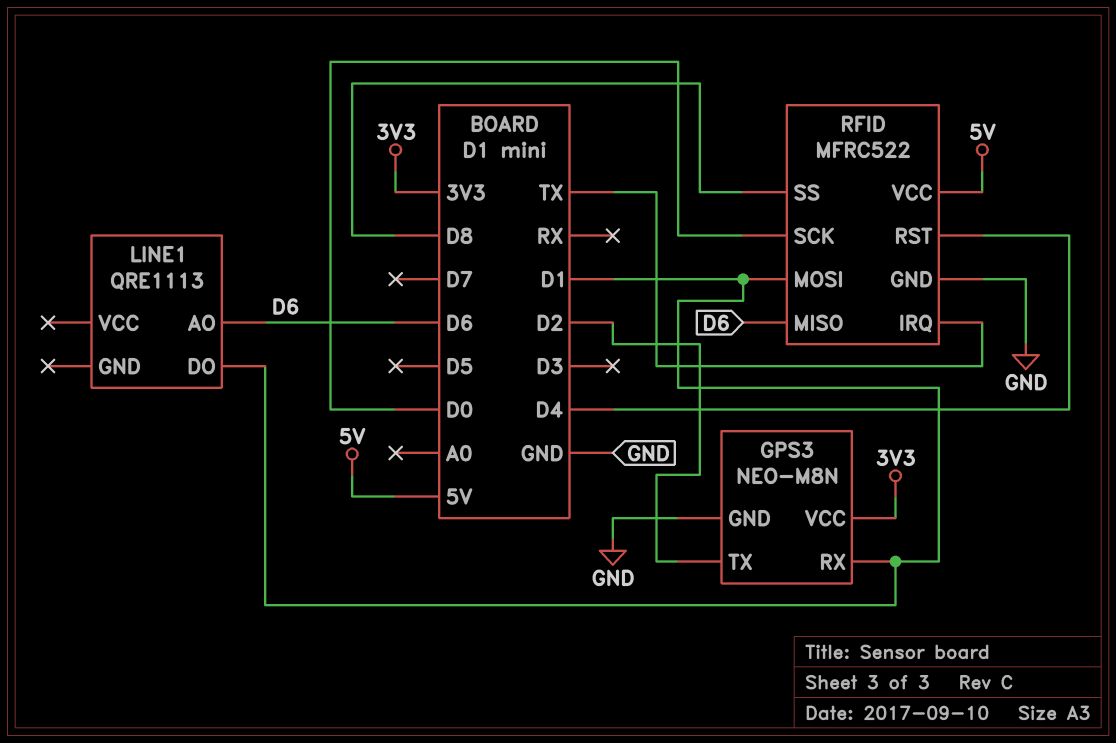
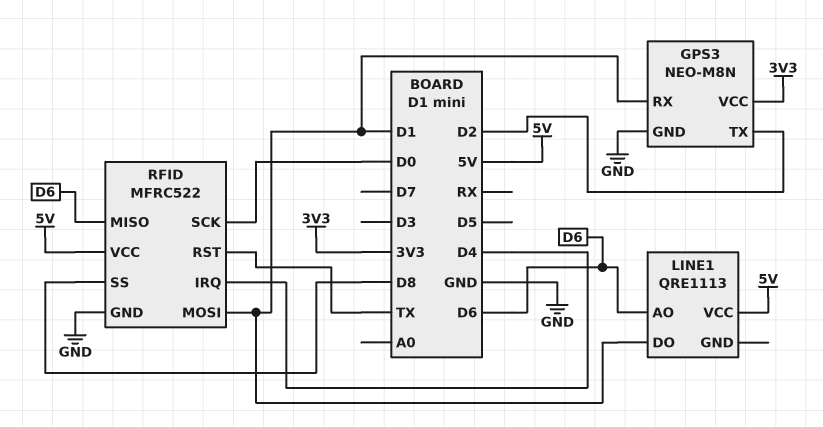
LINE1 pin VCC: none -> 5V
RFID pin IRQ: TX -> D4
RFID pin RST: D4 -> TX

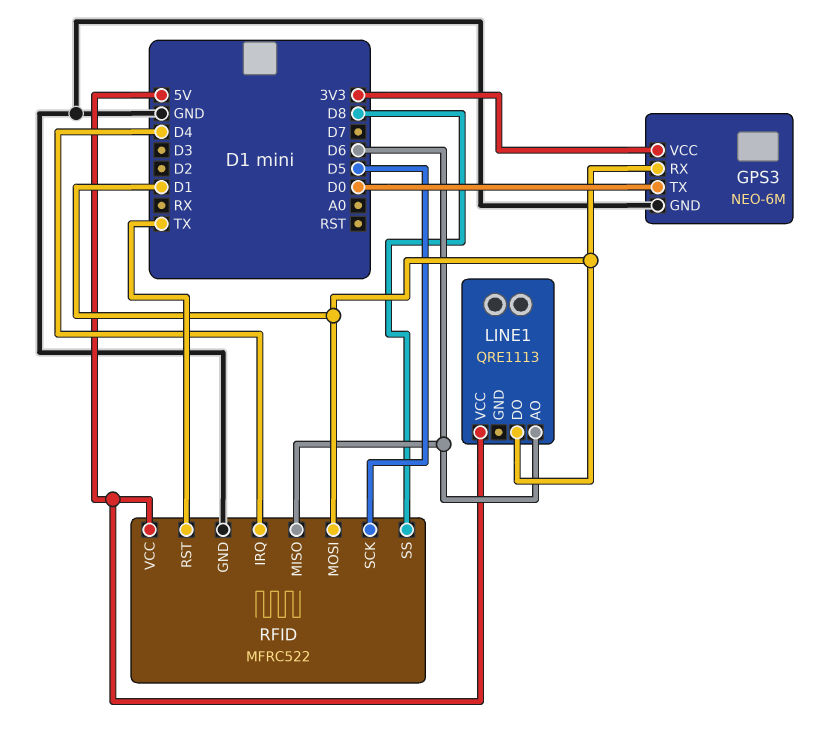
GPS3: NEO-M8N -> NEO-6M
GPS3 pin TX: D2 -> D0
RFID pin SCK: D0 -> D5

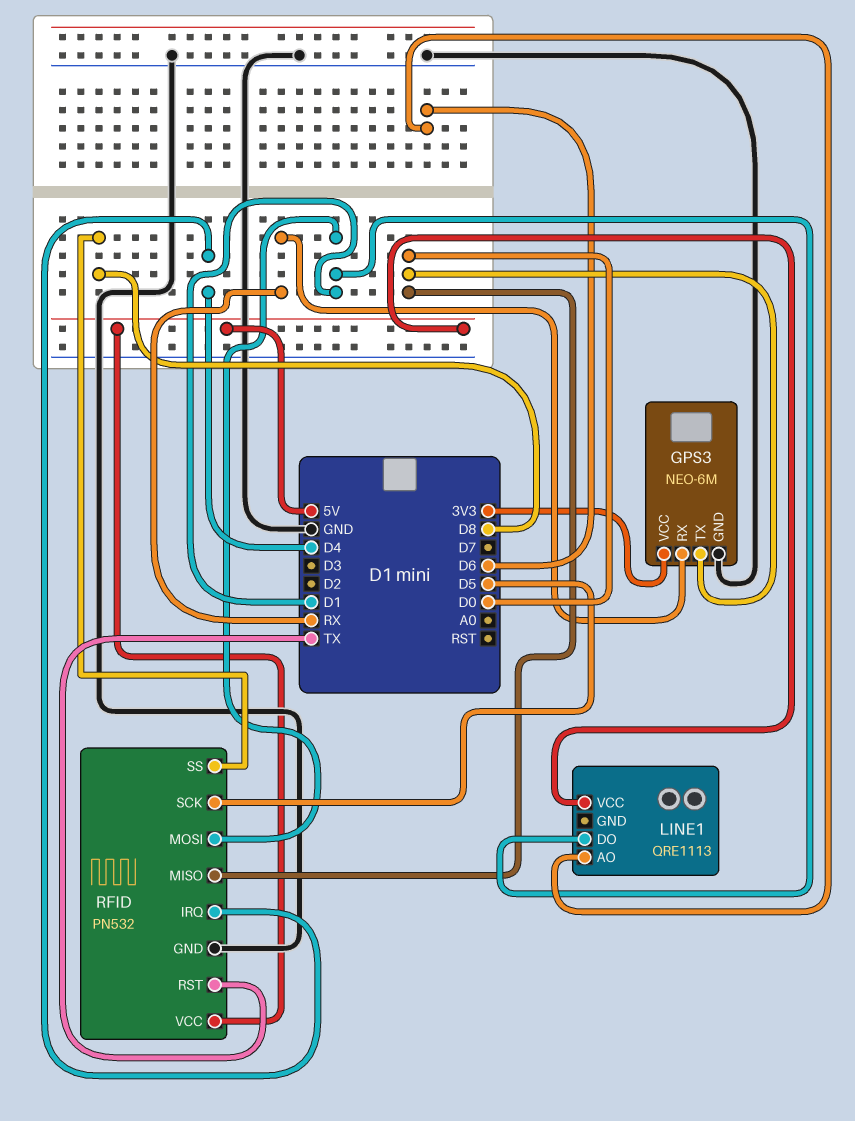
GPS3 pin RX: D1 -> RX
RFID: MFRC522 -> PN532
RFID pin MISO: D6 -> D0

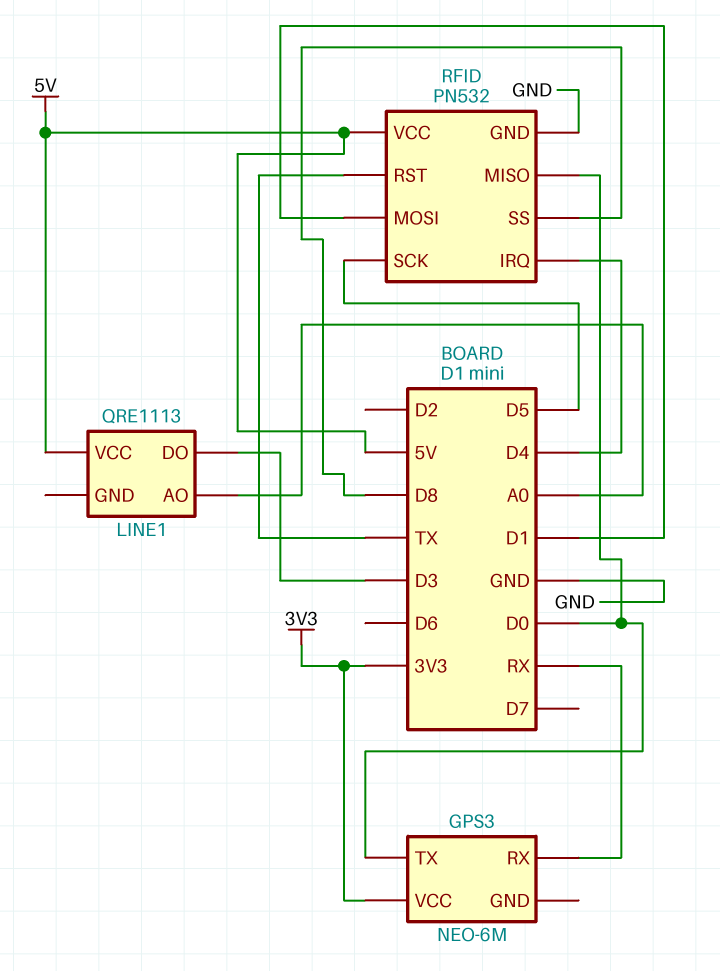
GPS3 pin GND: GND -> none
LINE1 pin AO: D6 -> A0
LINE1 pin DO: D1 -> D3

